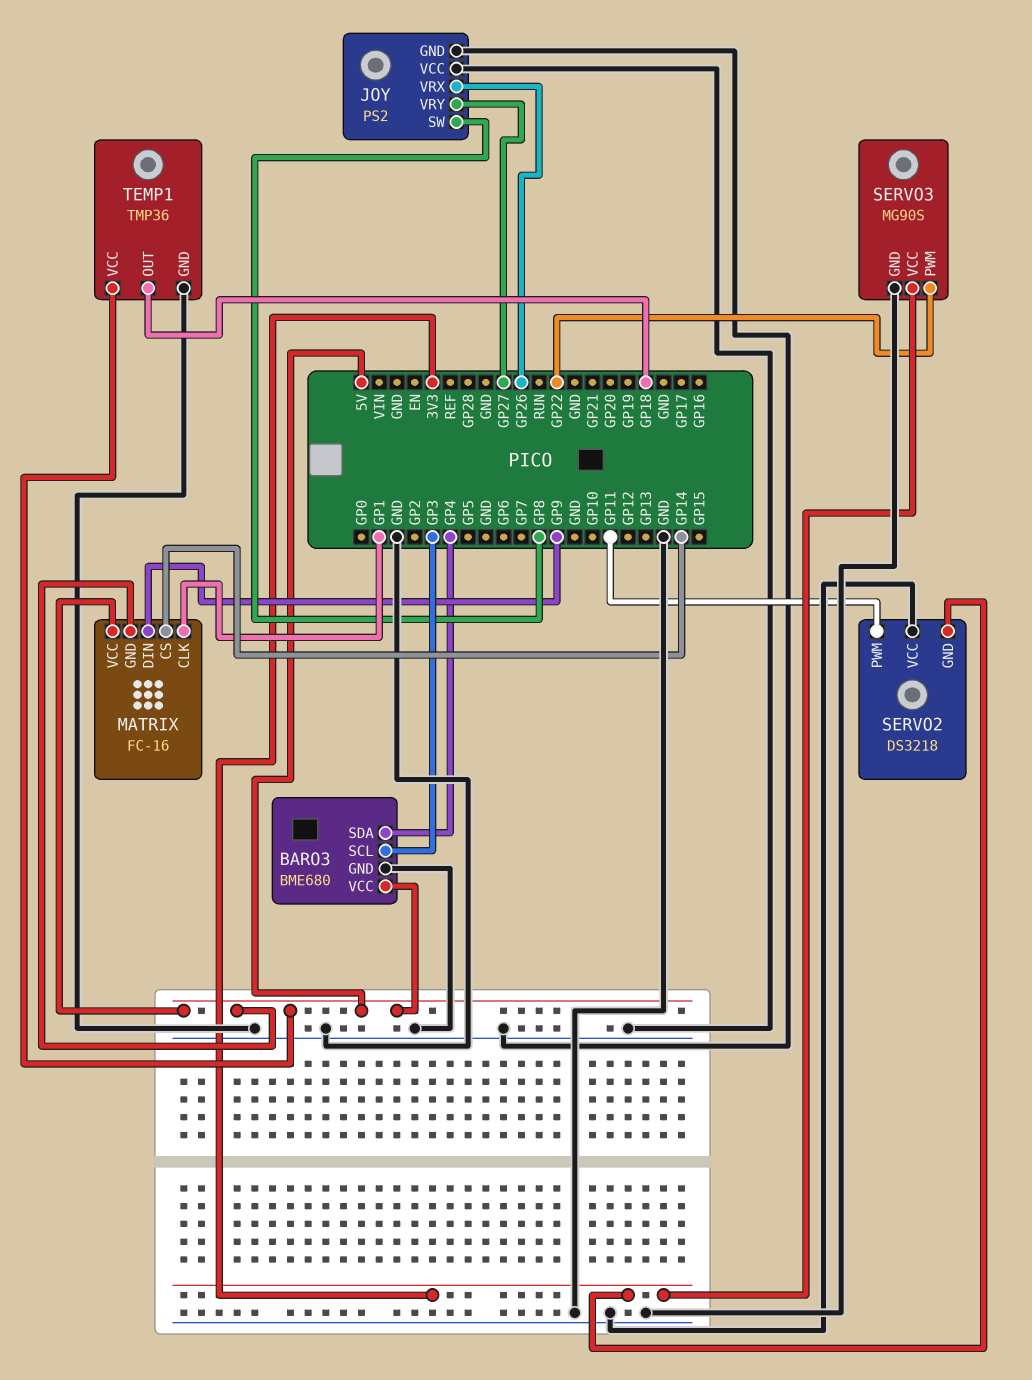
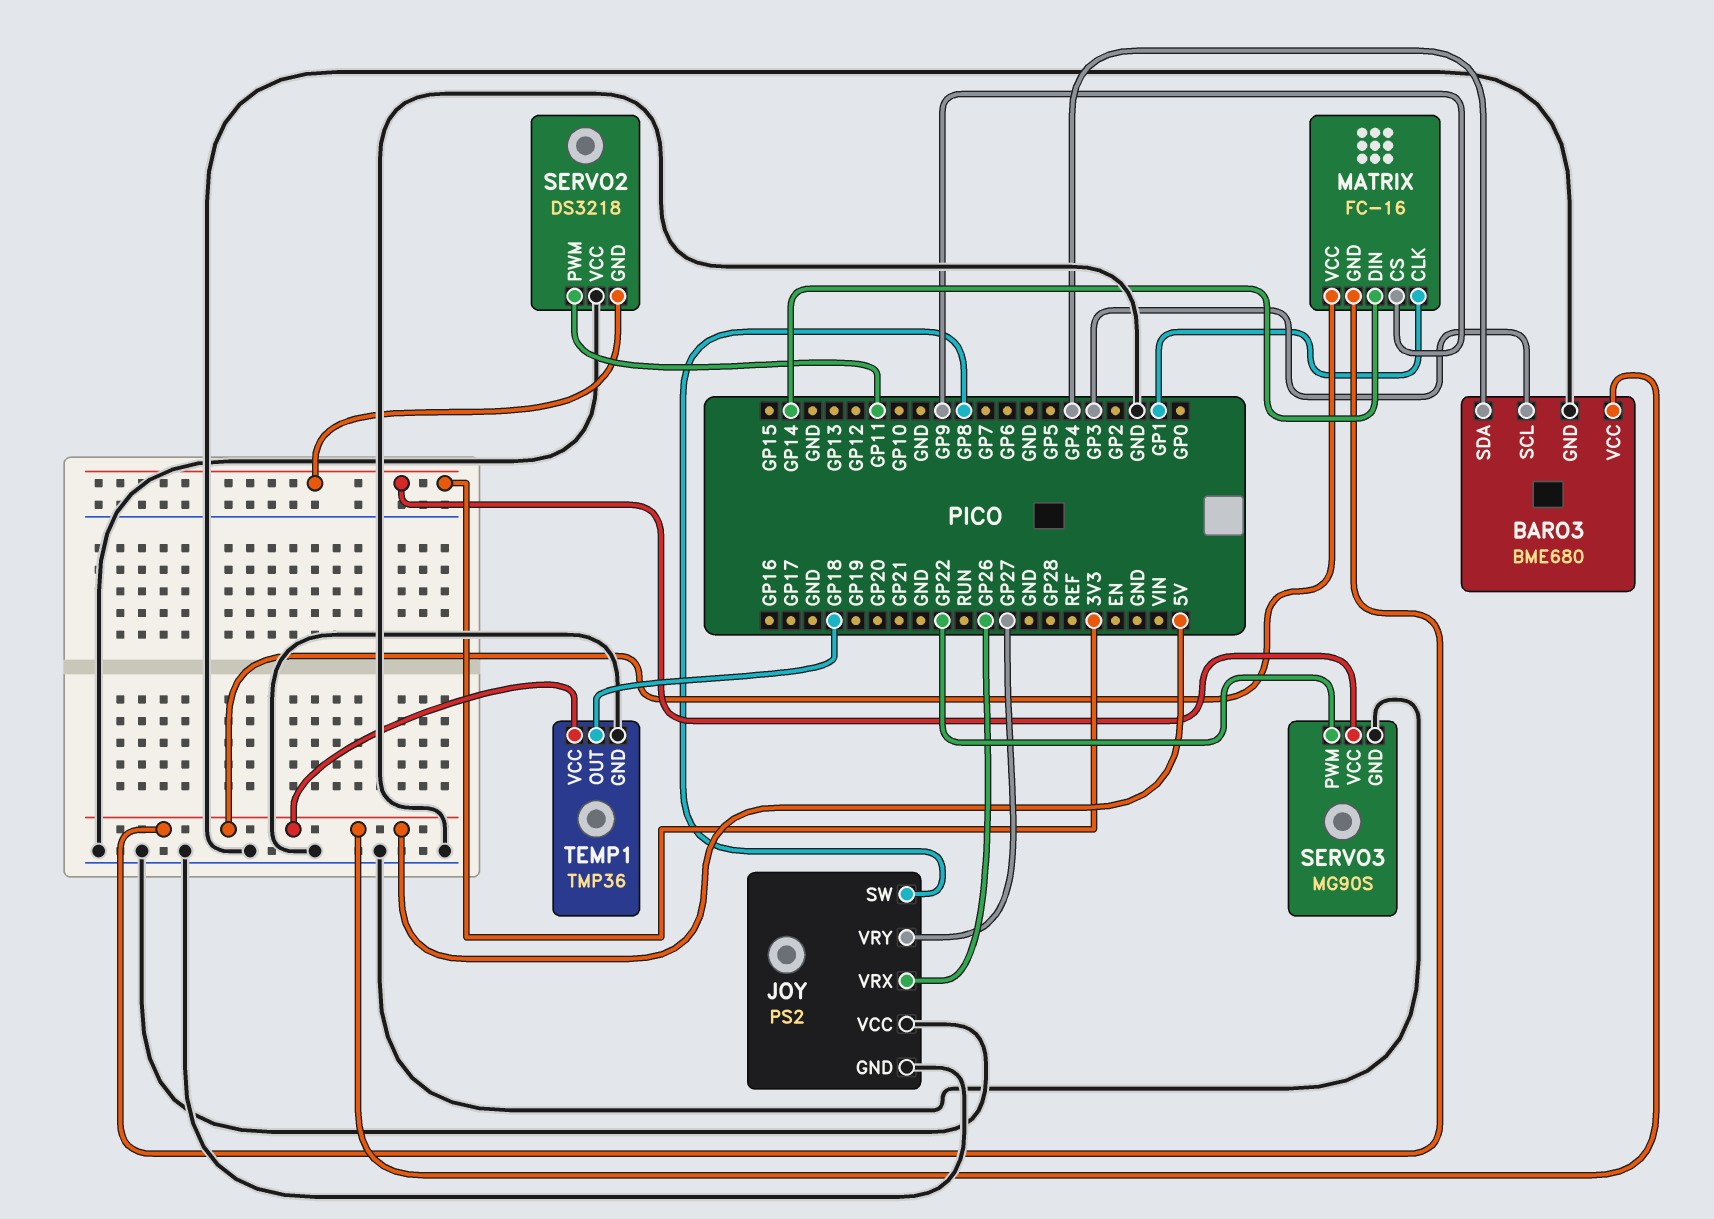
MATRIX pin CS: GP14 -> GP9
MATRIX pin DIN: GP9 -> GP14

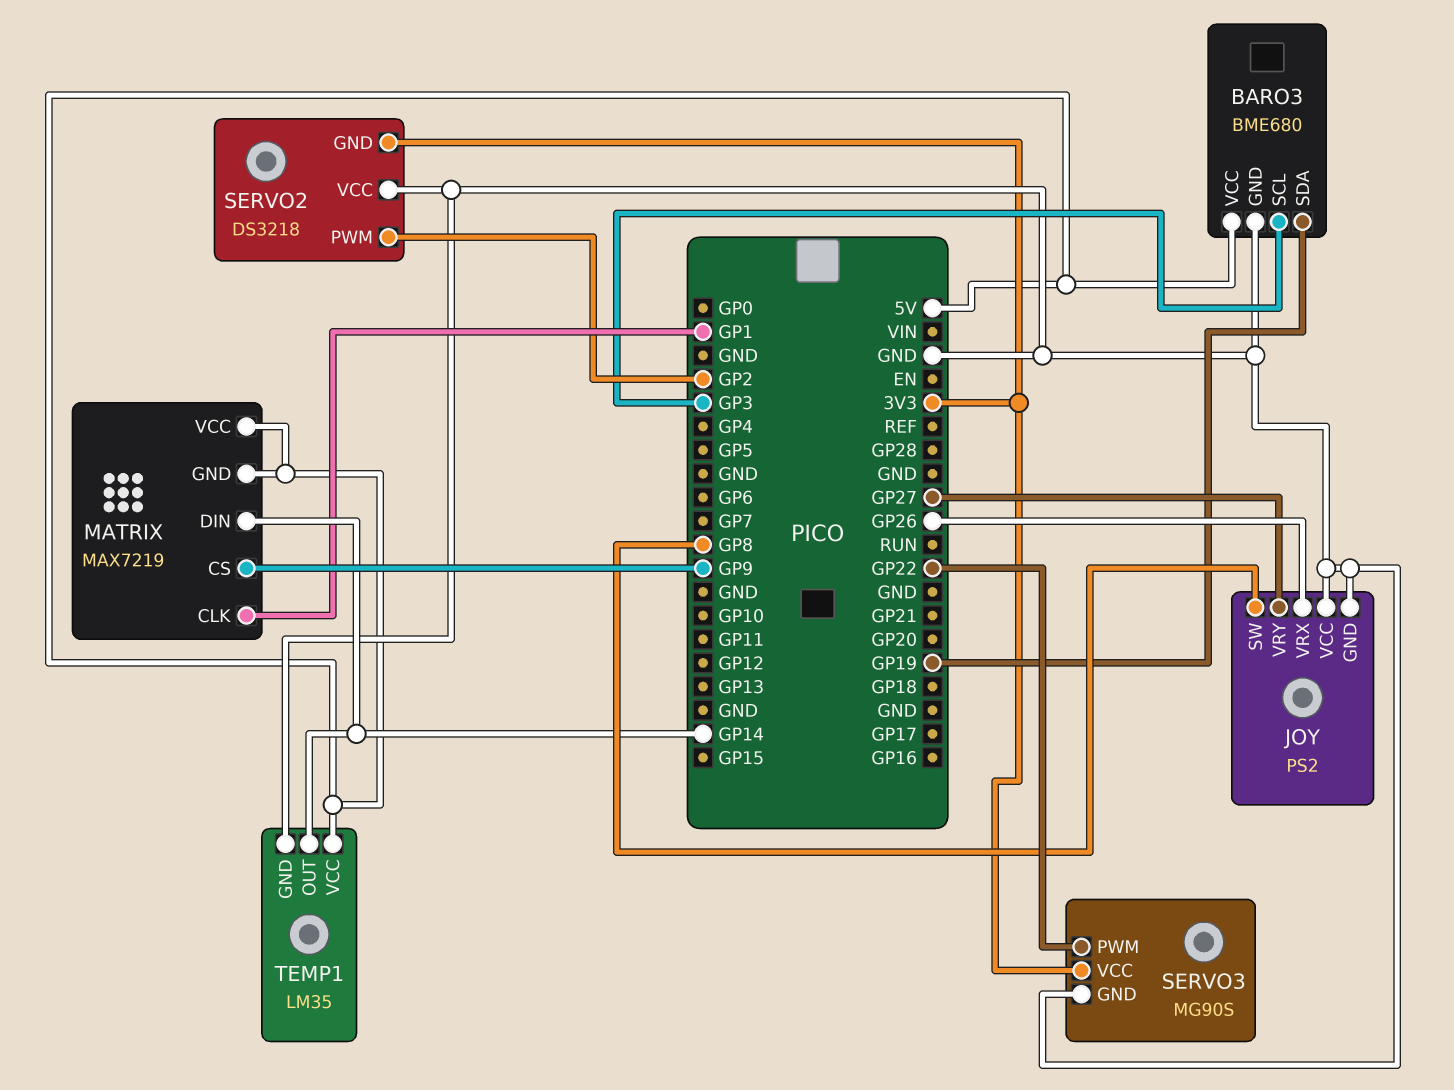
BARO3 pin SDA: GP4 -> GP19
MATRIX: FC-16 -> MAX7219
SERVO2 pin PWM: GP11 -> GP2
TEMP1: TMP36 -> LM35
TEMP1 pin OUT: GP18 -> GP14

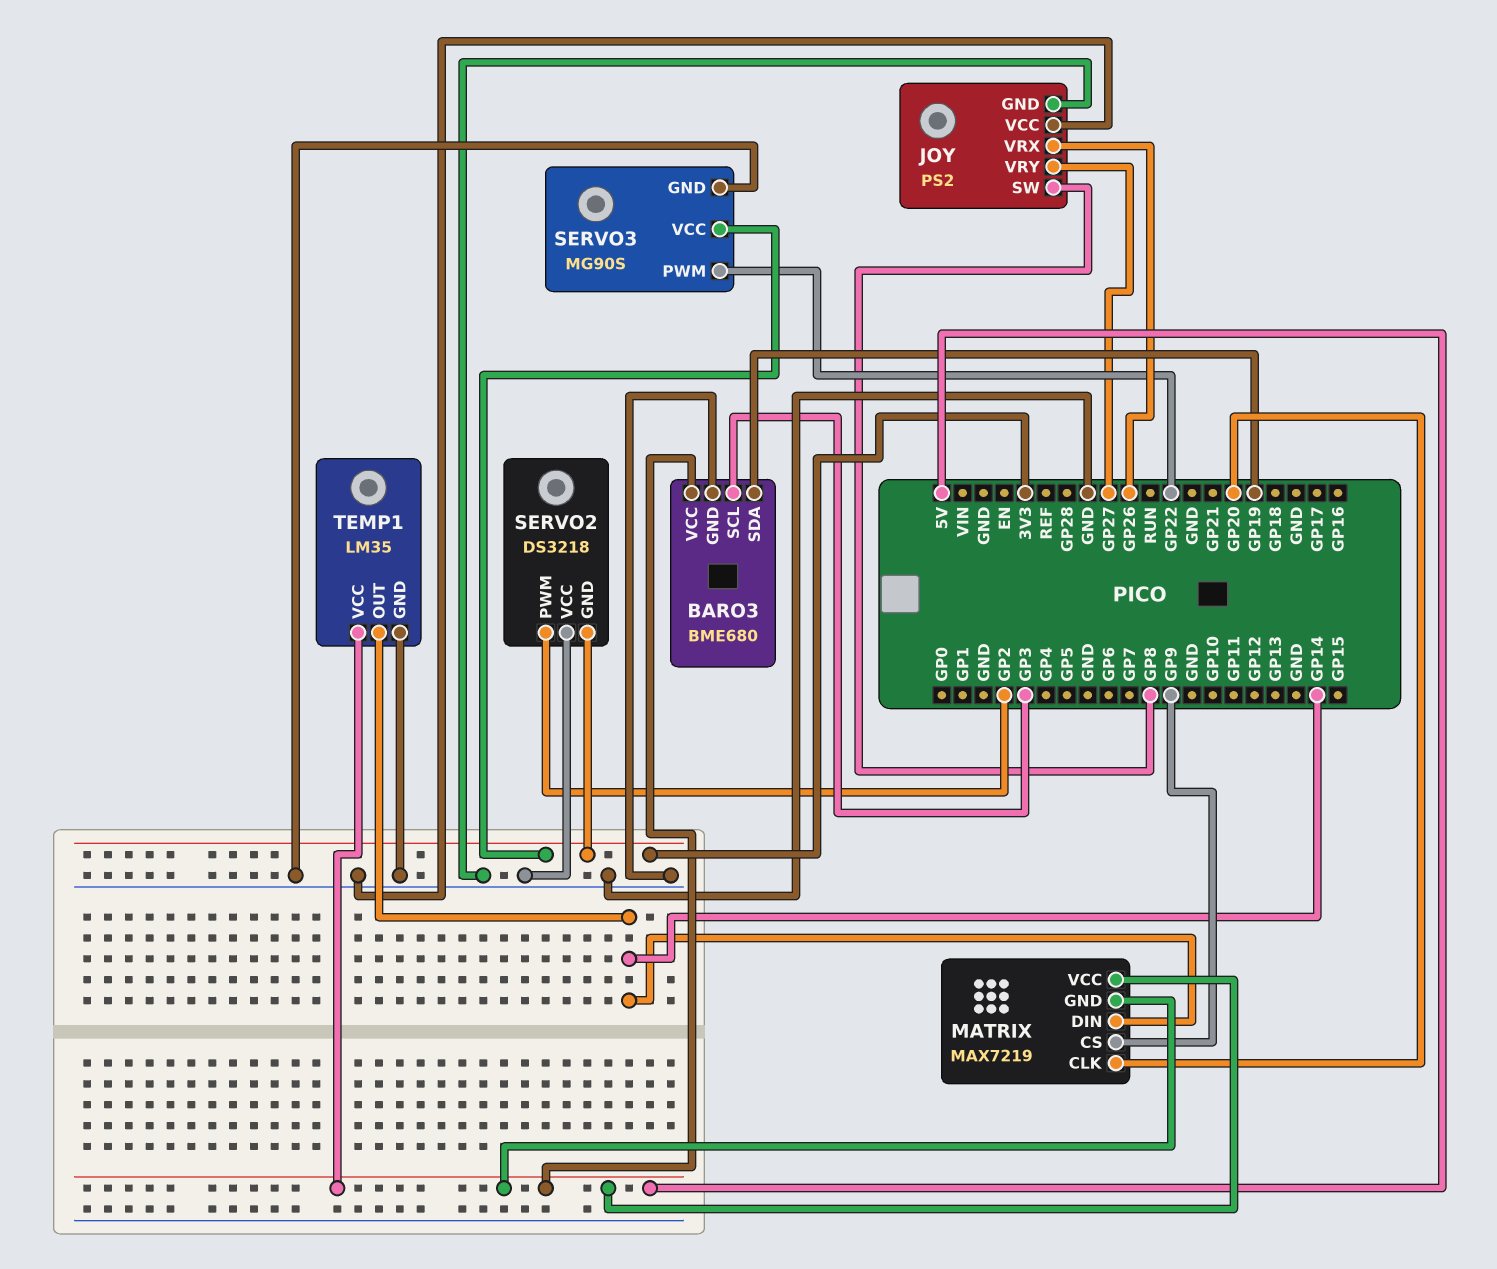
MATRIX pin CLK: GP1 -> GP20

